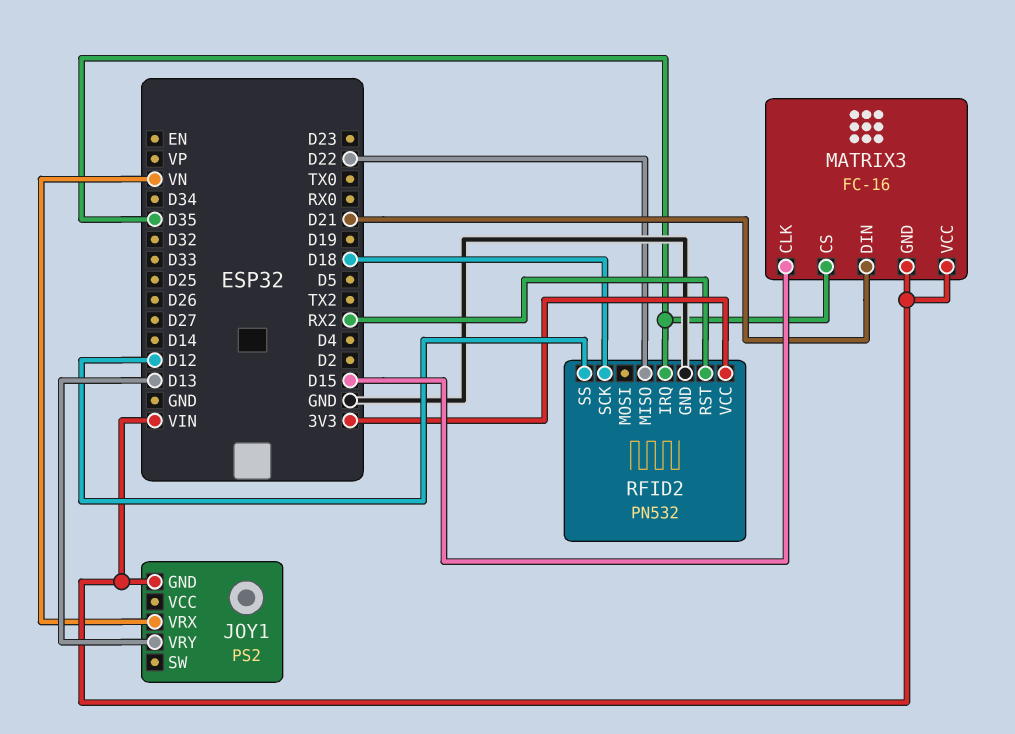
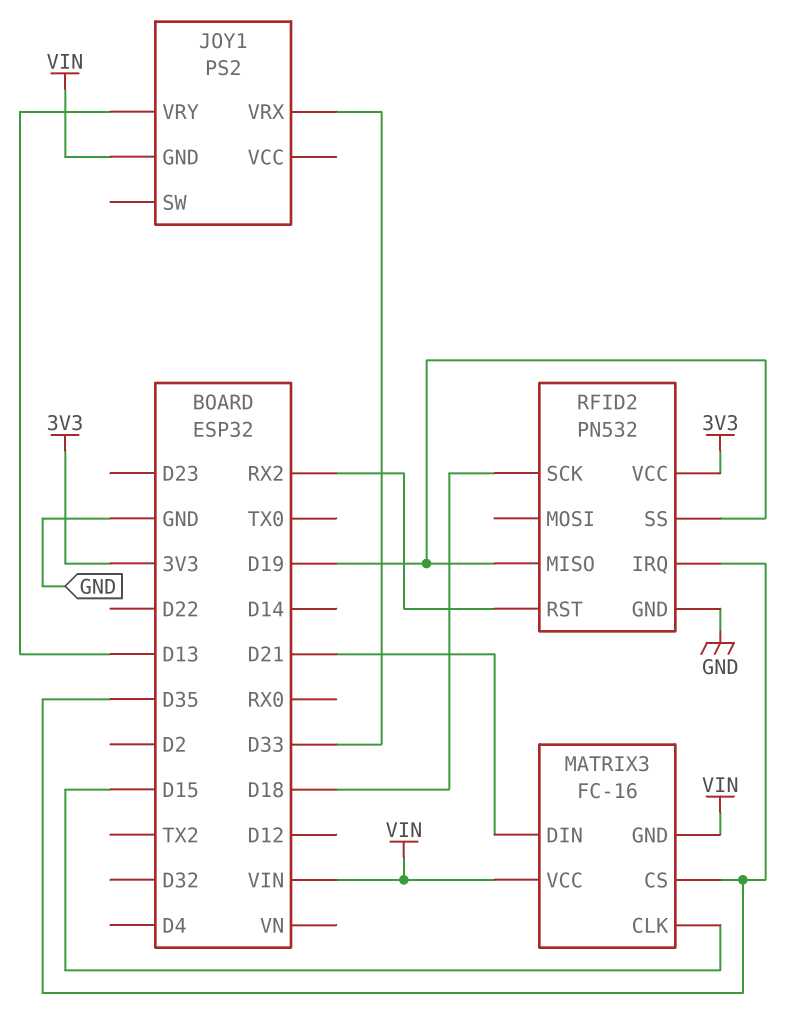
JOY1 pin VRX: VN -> D33
RFID2 pin MISO: D22 -> D19
RFID2 pin SS: D12 -> D19

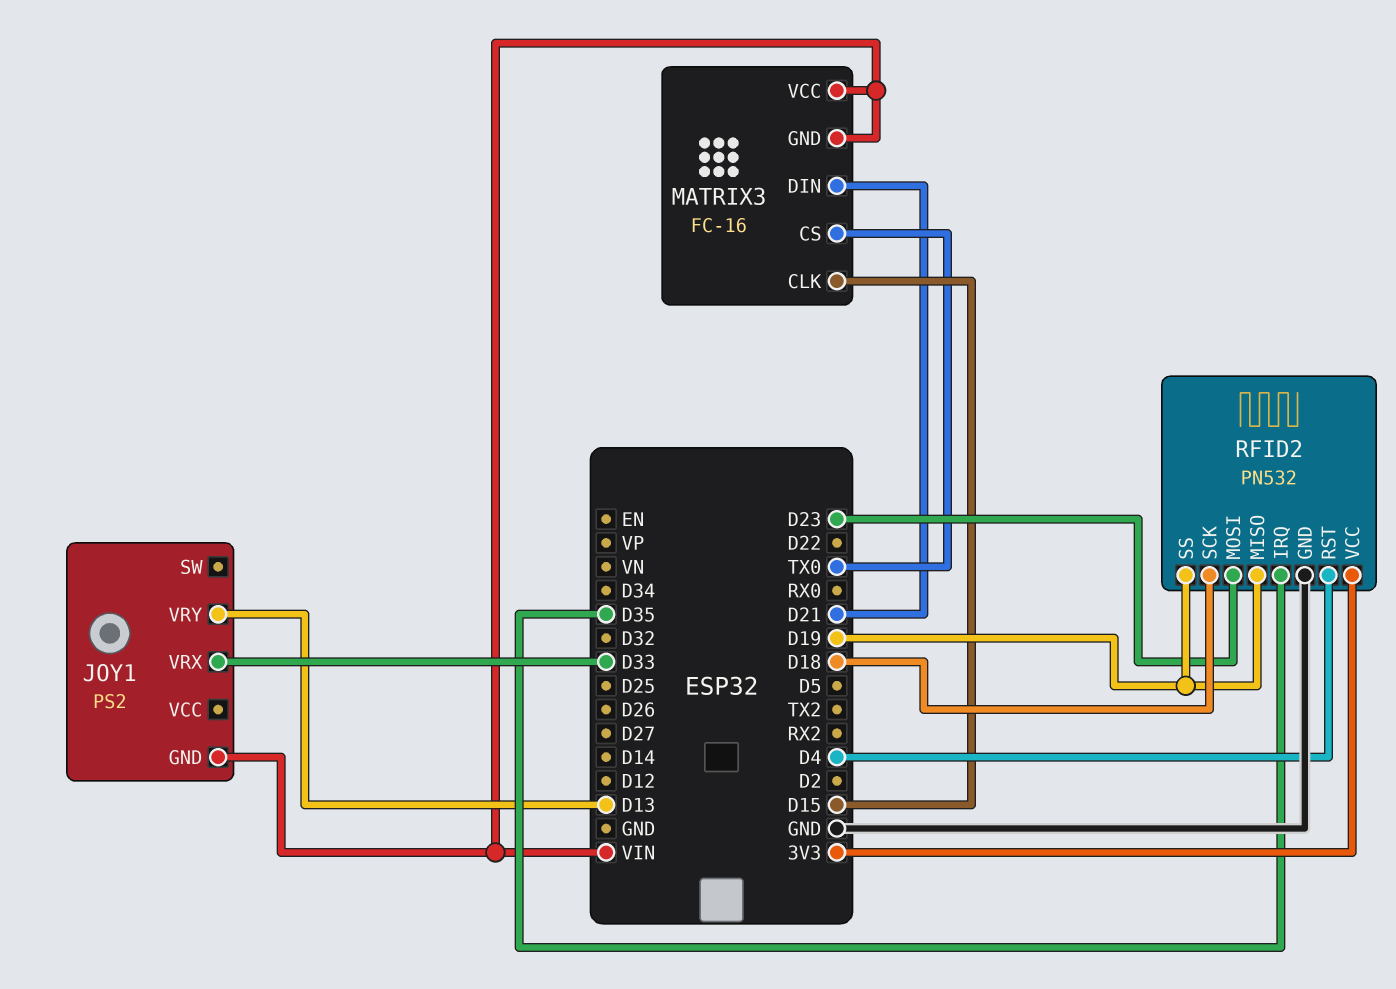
MATRIX3 pin CS: D35 -> TX0
RFID2 pin MOSI: none -> D23
RFID2 pin RST: RX2 -> D4

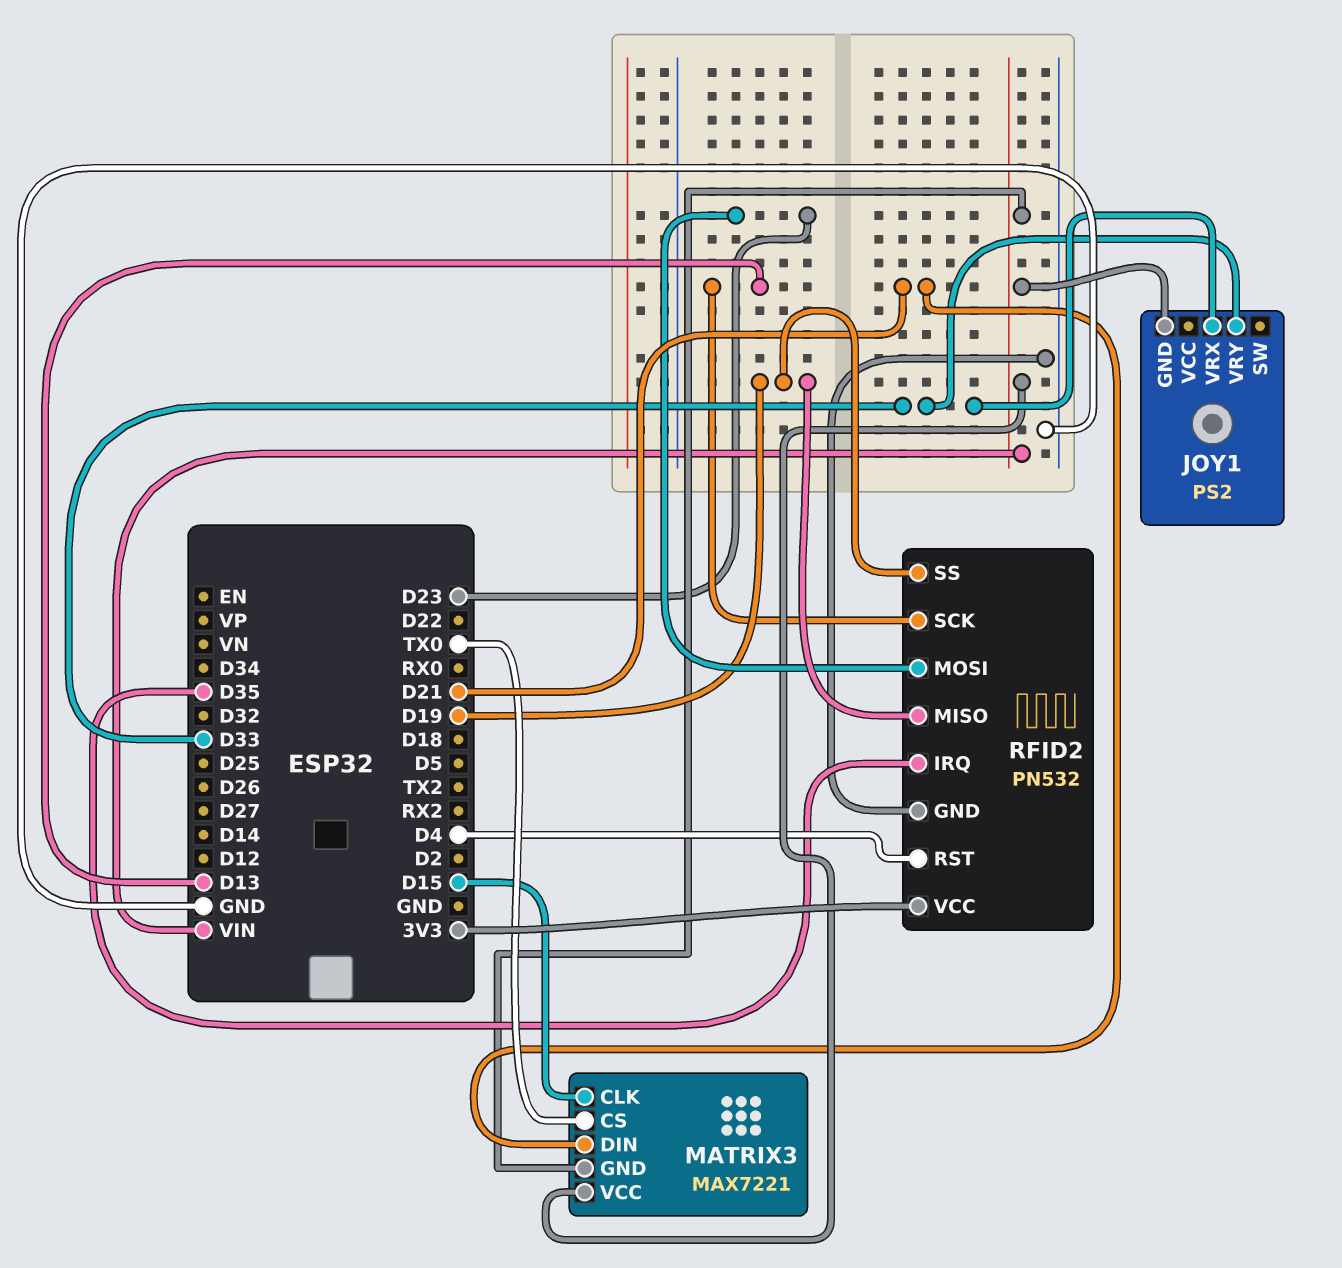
JOY1 pin VRY: D13 -> D33
MATRIX3: FC-16 -> MAX7221
RFID2 pin SCK: D18 -> D13

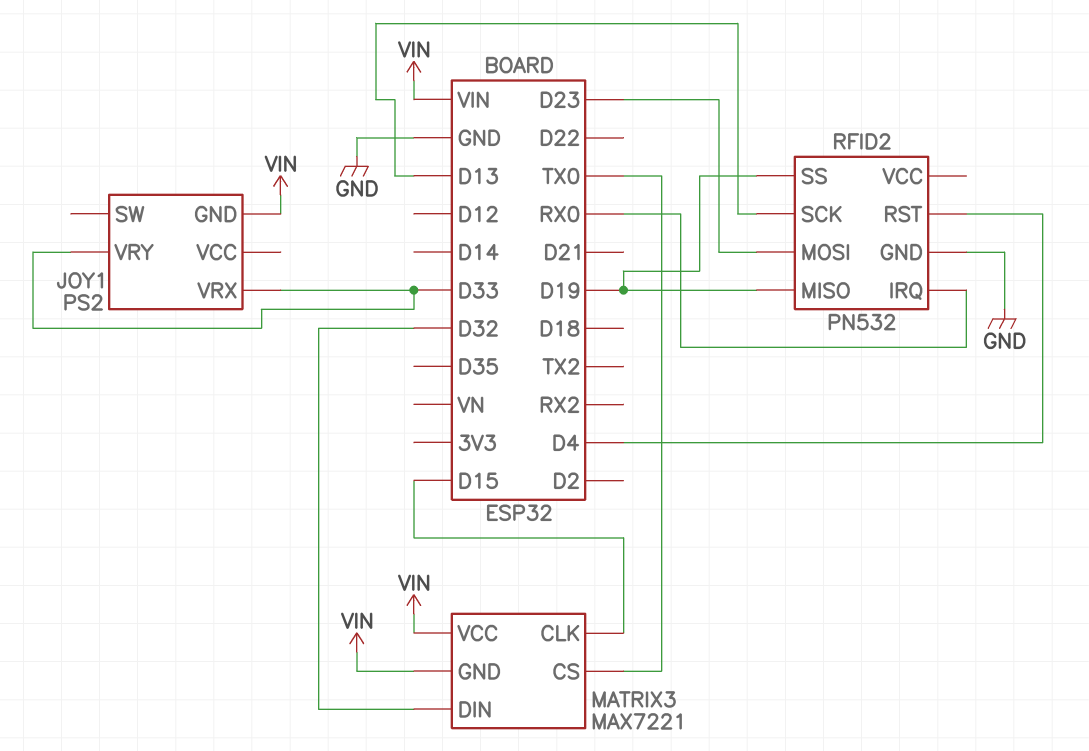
MATRIX3 pin DIN: D21 -> D32
RFID2 pin IRQ: D35 -> RX0
RFID2 pin VCC: 3V3 -> none

